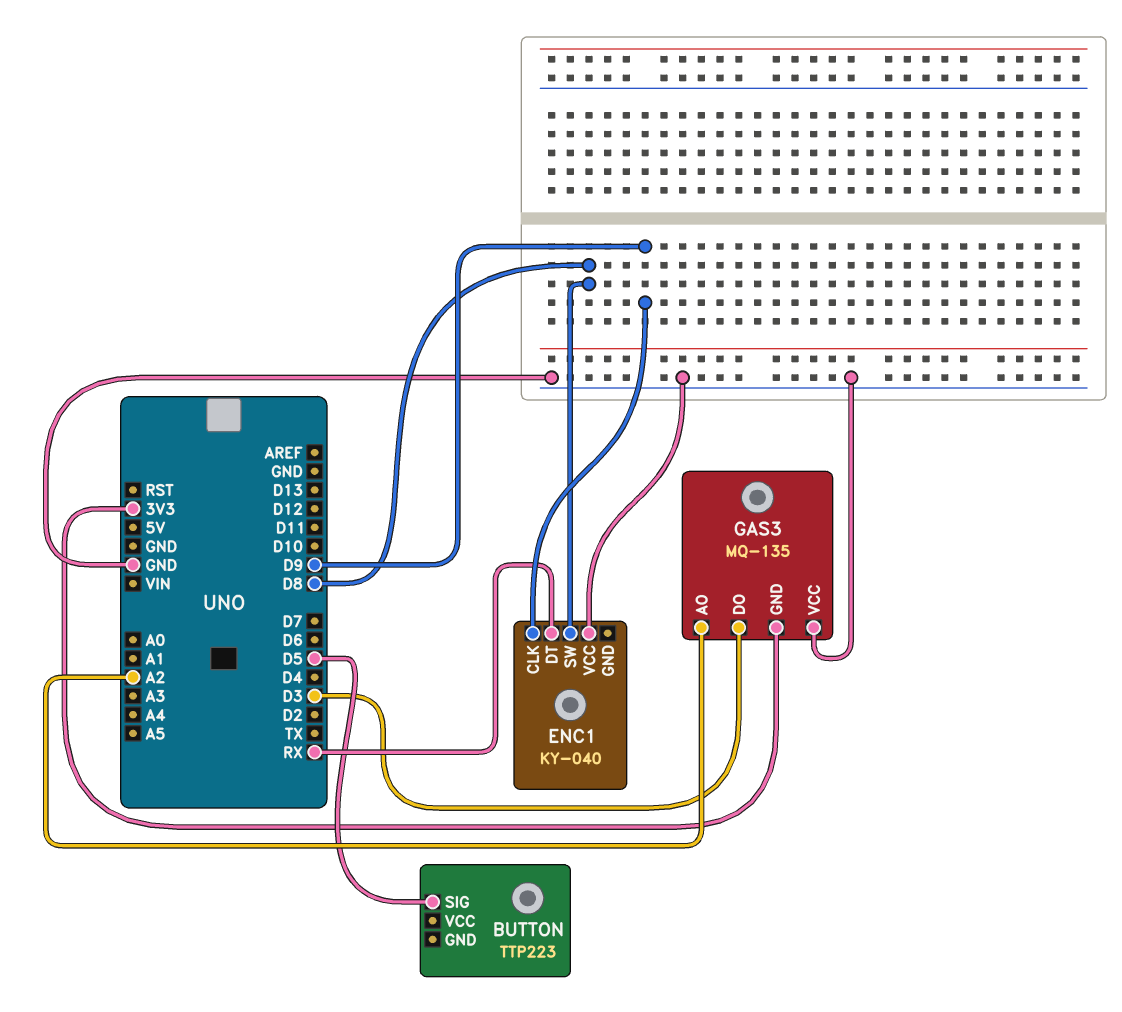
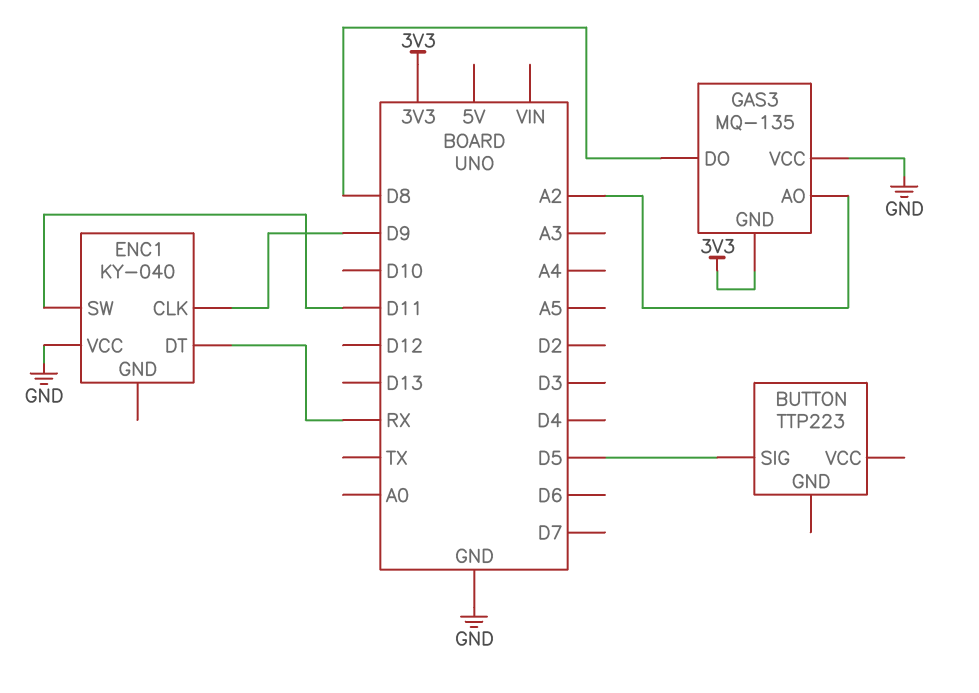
ENC1 pin SW: D8 -> D11
GAS3 pin DO: D3 -> D8

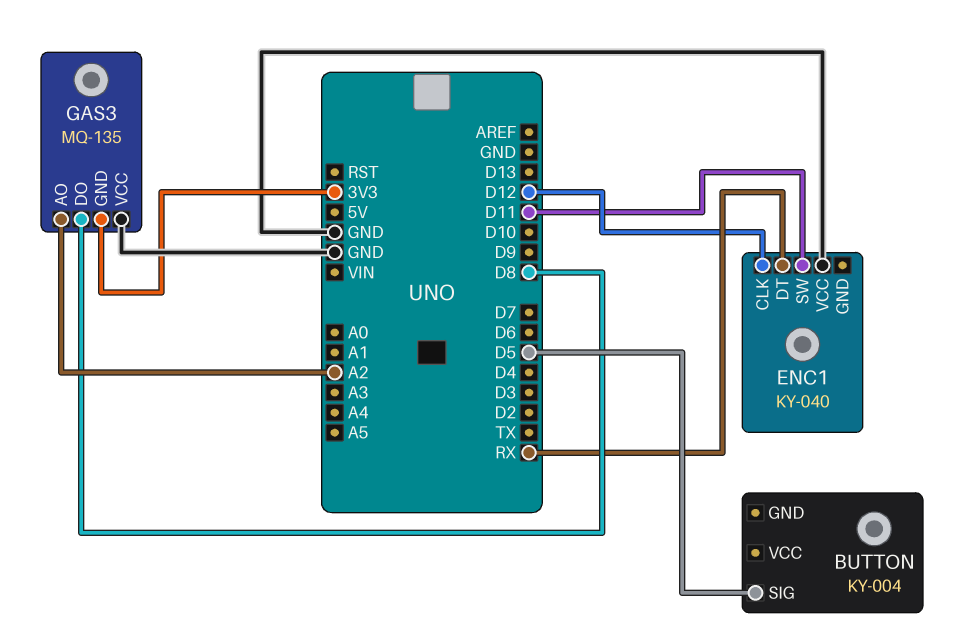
BUTTON: TTP223 -> KY-004
ENC1 pin CLK: D9 -> D12

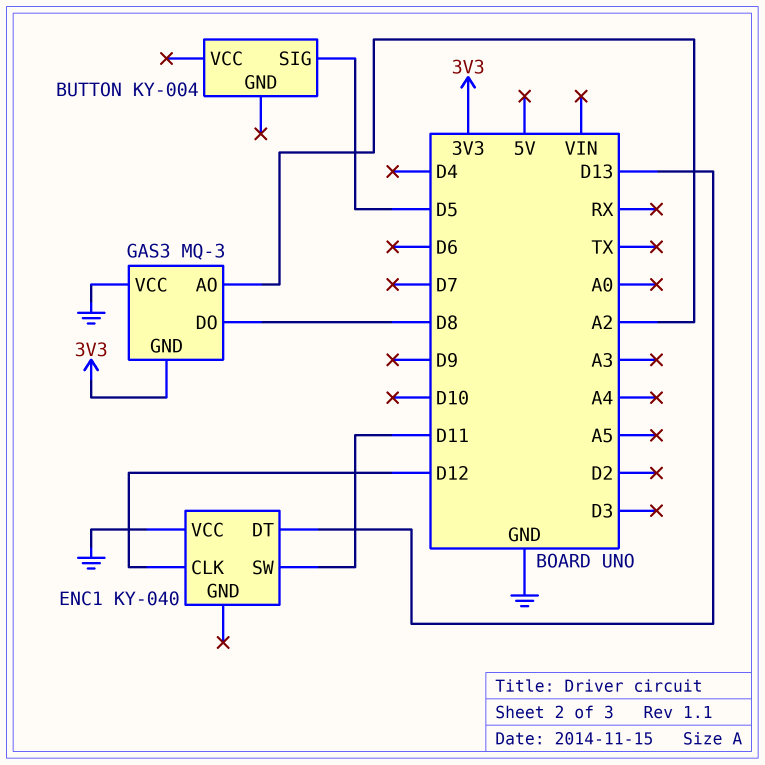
ENC1 pin DT: RX -> D13
GAS3: MQ-135 -> MQ-3

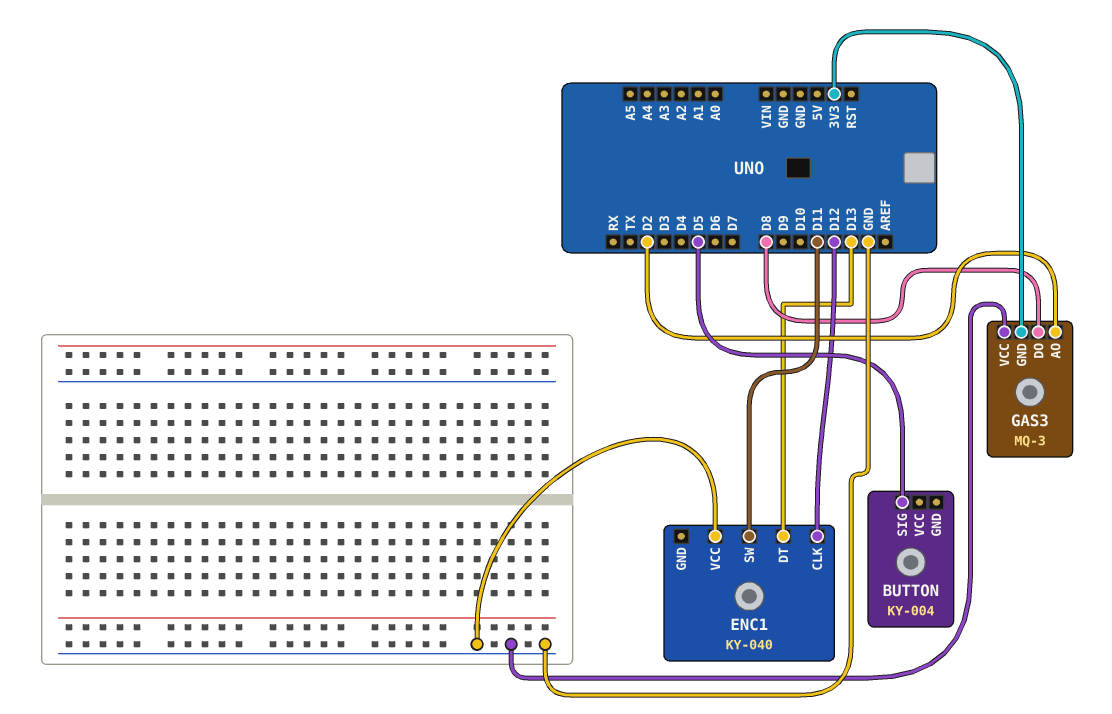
GAS3 pin AO: A2 -> D2

